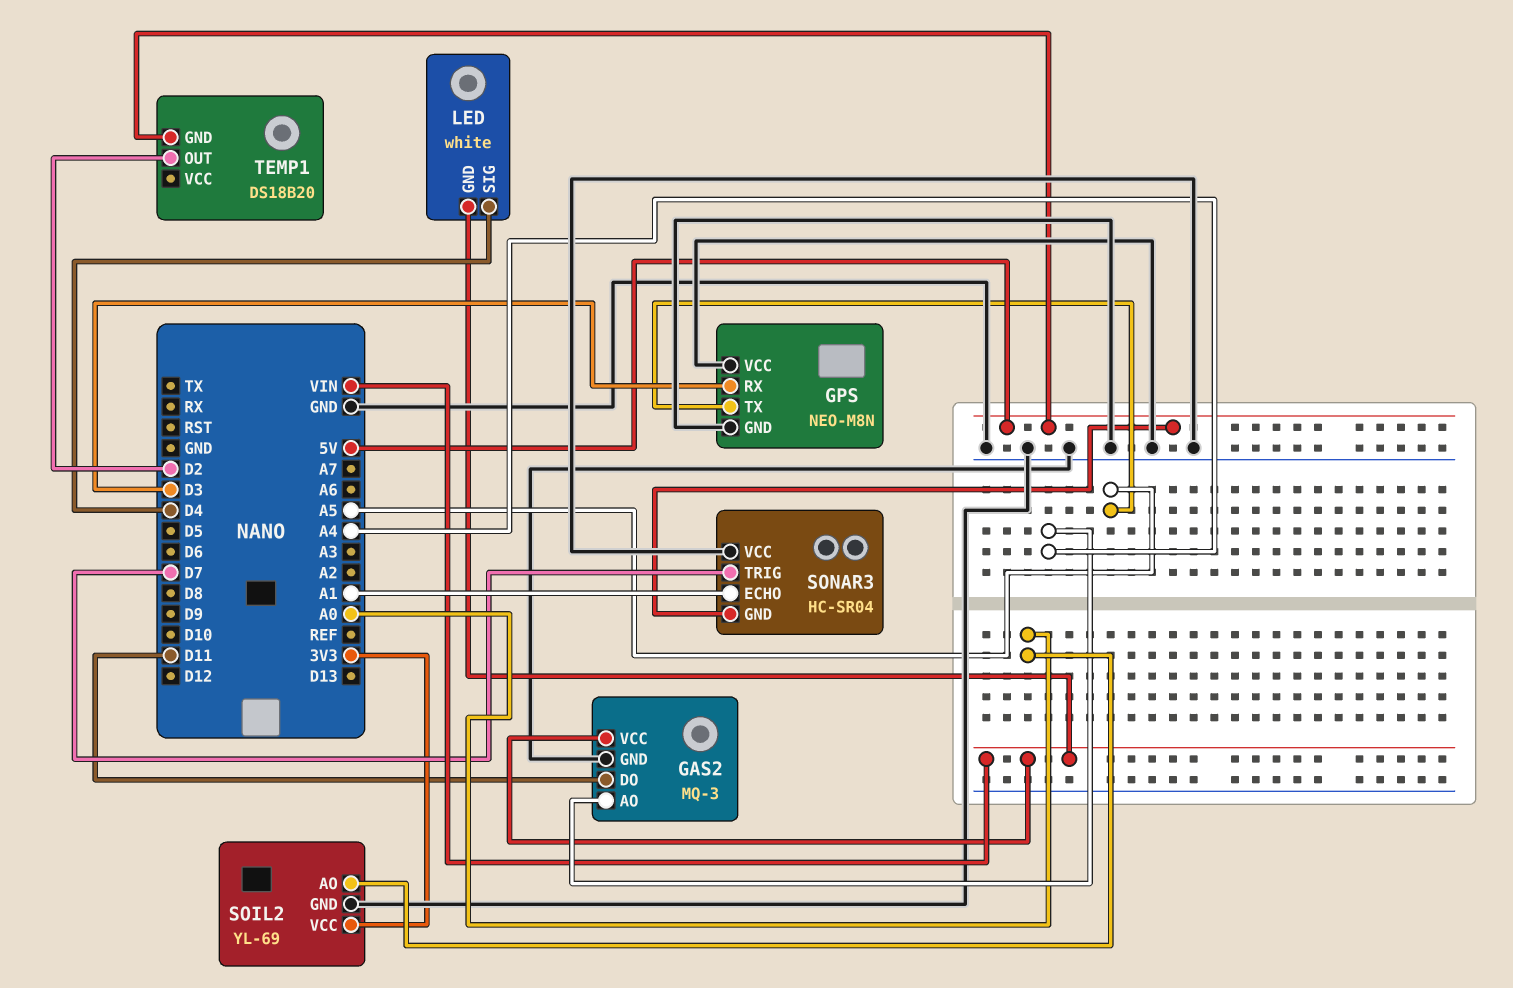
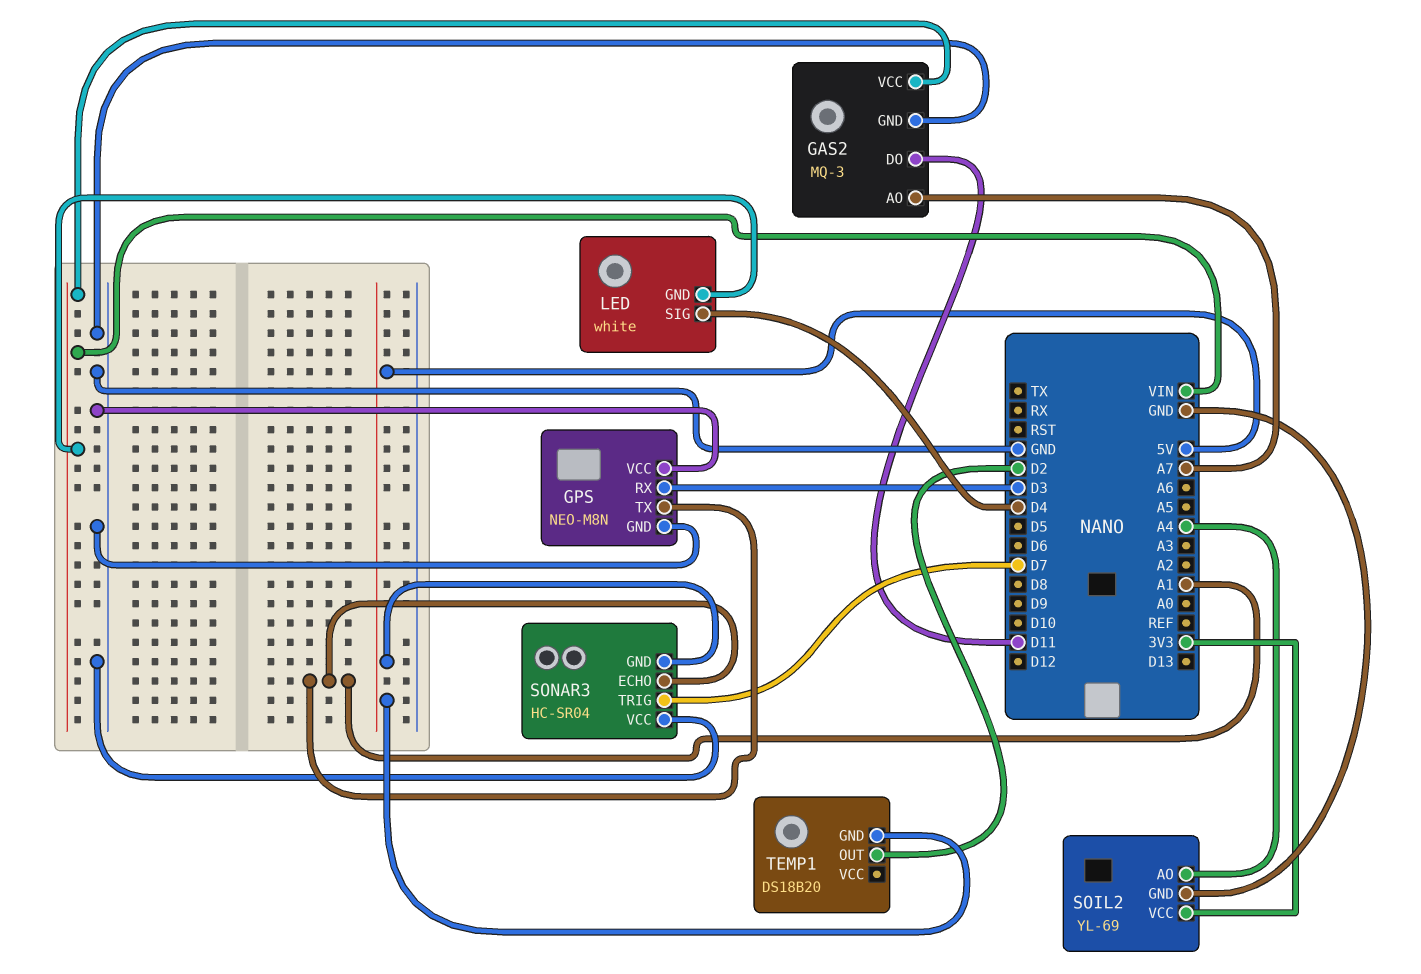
GAS2 pin AO: A4 -> A7
GPS pin TX: A5 -> A1
SOIL2 pin AO: A0 -> A4

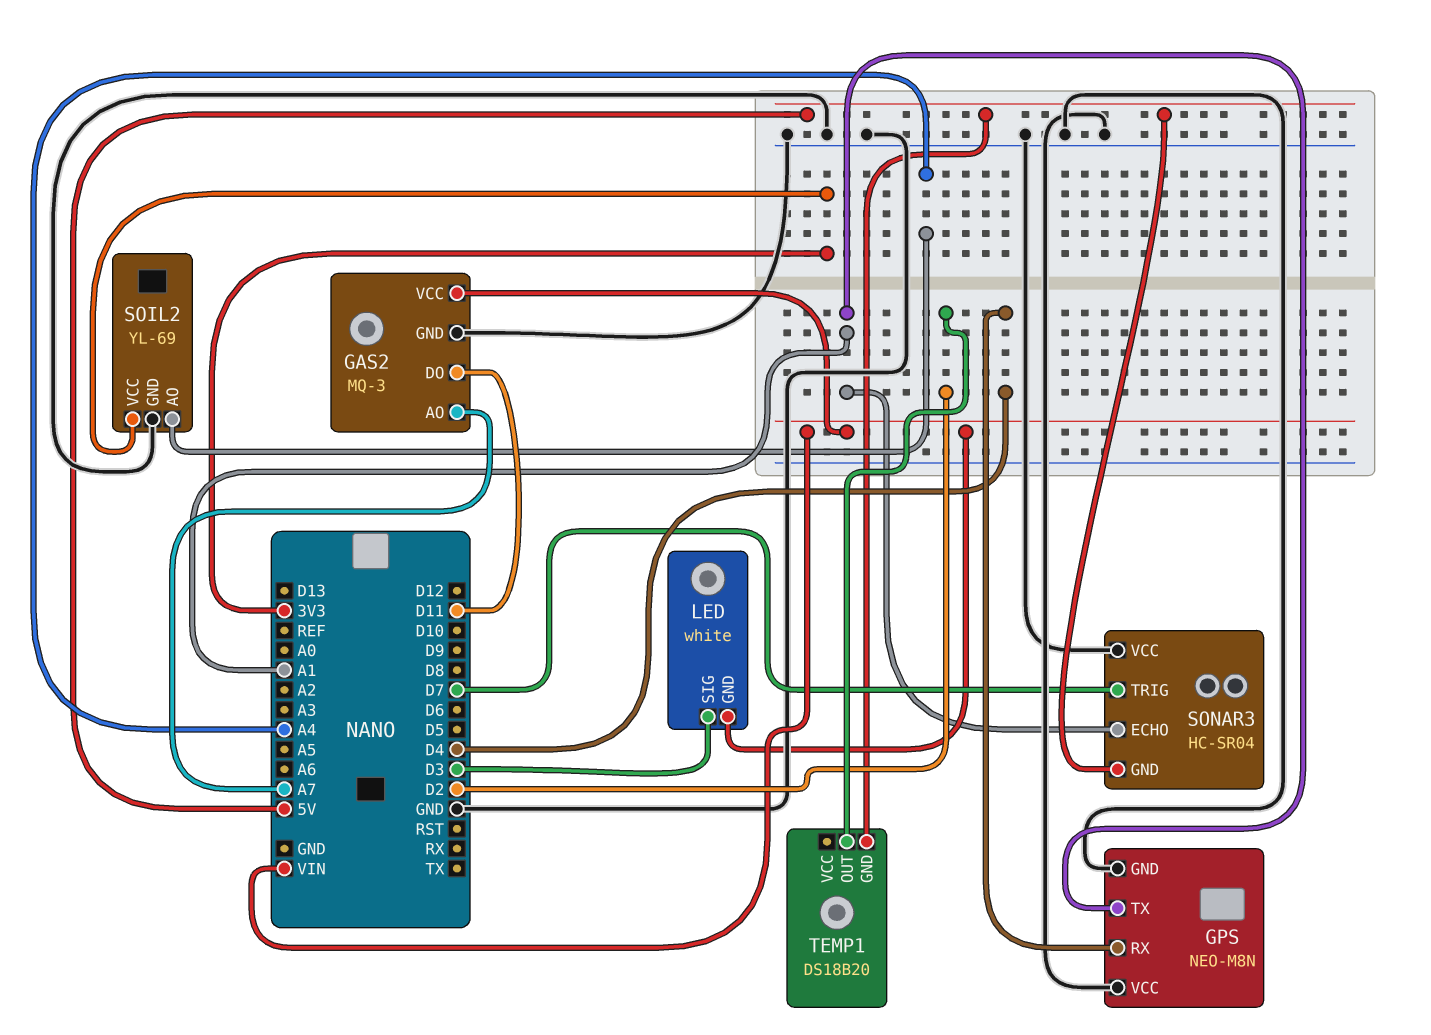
GPS pin RX: D3 -> D4
LED pin SIG: D4 -> D3

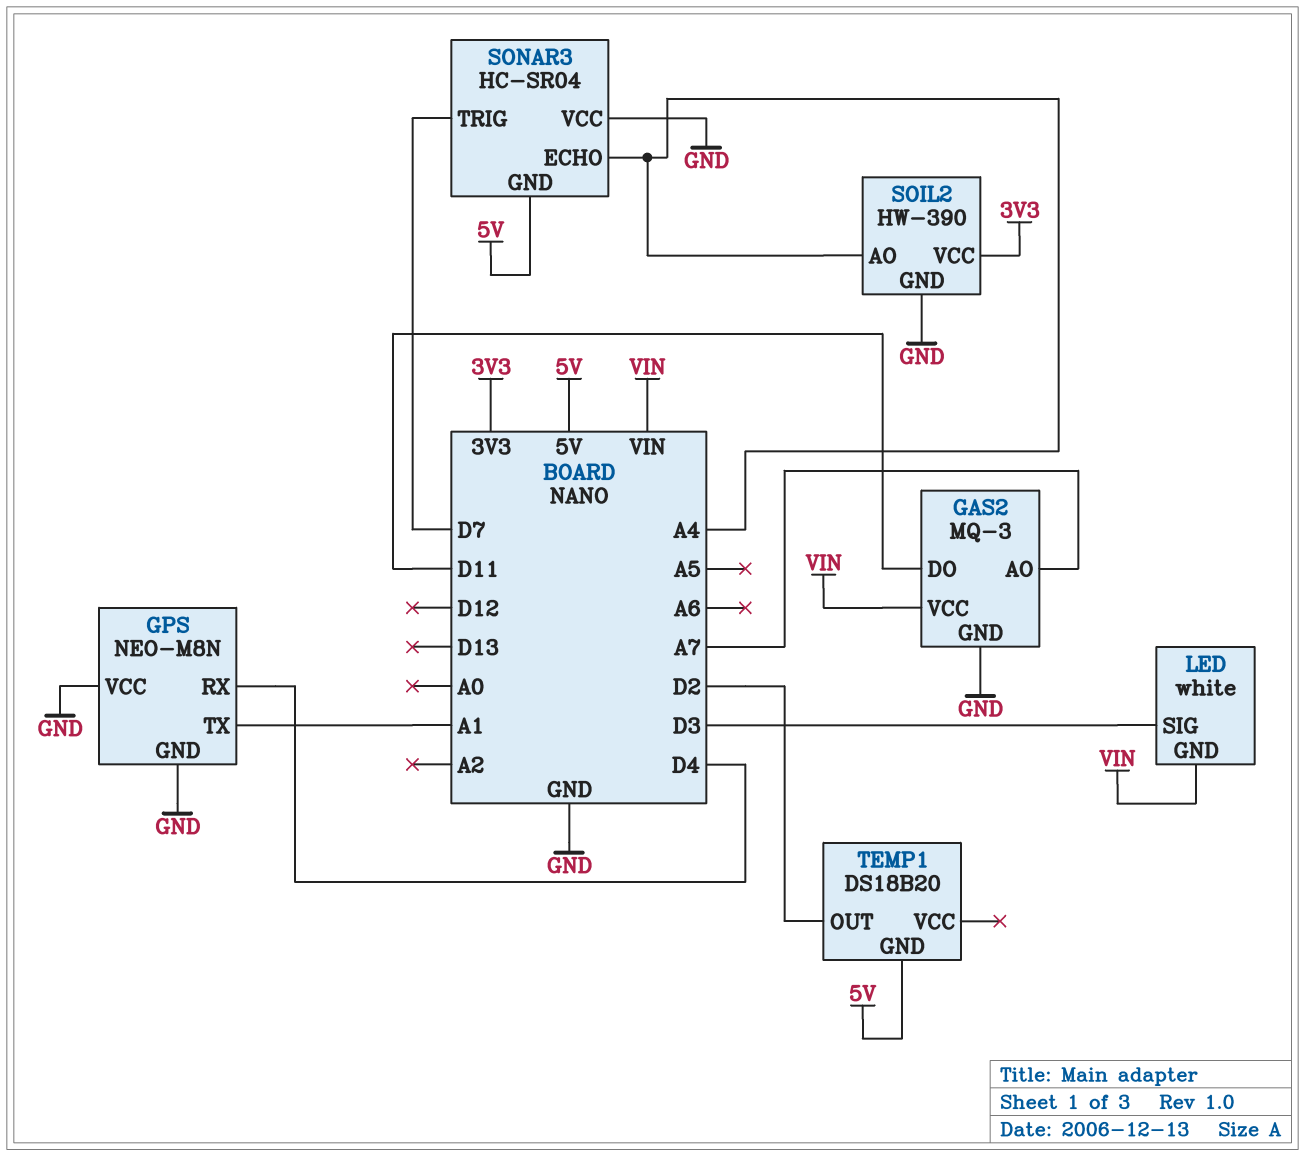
SOIL2: YL-69 -> HW-390
SONAR3 pin ECHO: A1 -> A4

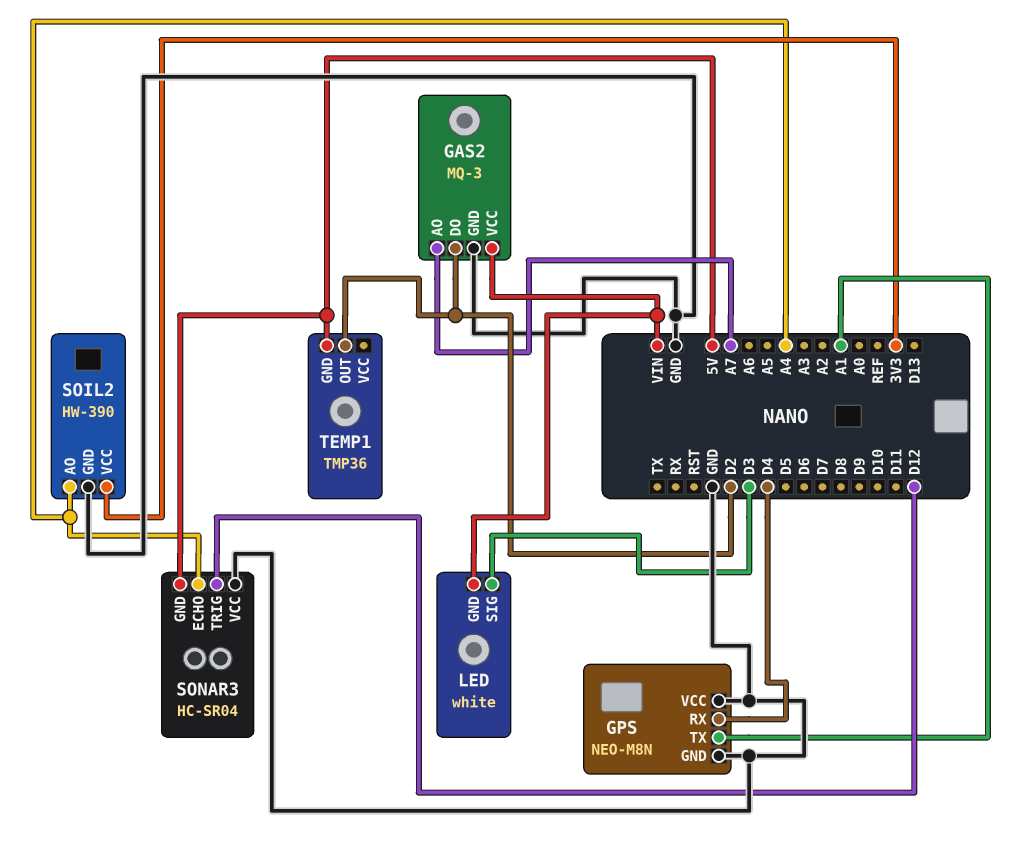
GAS2 pin DO: D11 -> D2
SONAR3 pin TRIG: D7 -> D12
TEMP1: DS18B20 -> TMP36

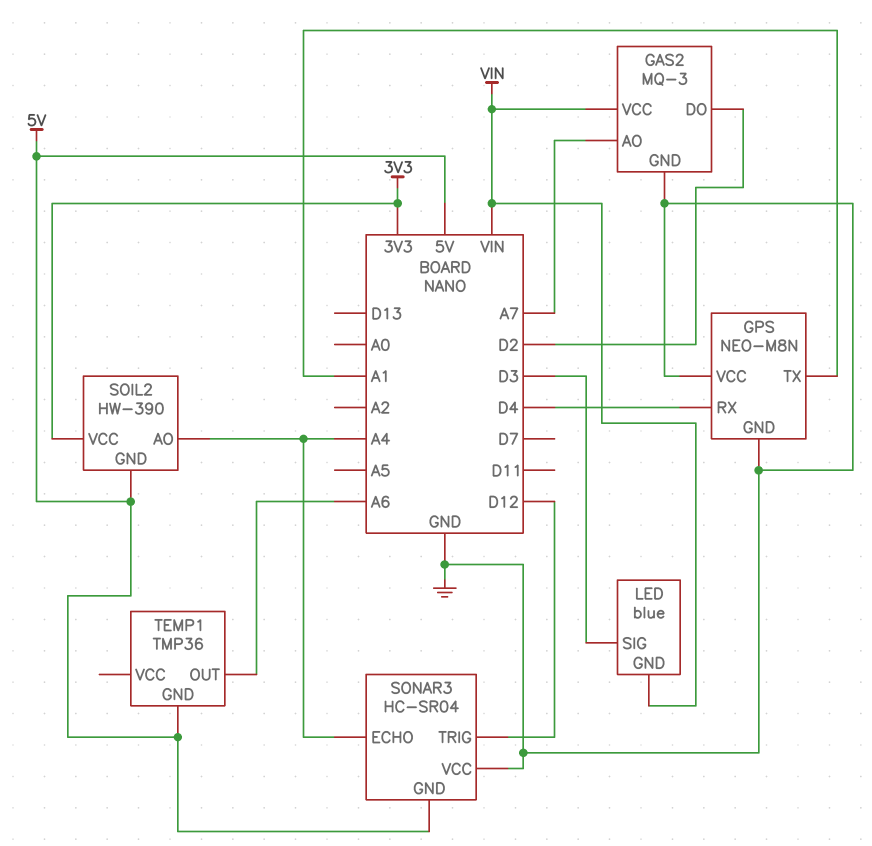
LED: white -> blue
SOIL2 pin GND: GND -> 5V
TEMP1 pin OUT: D2 -> A6

